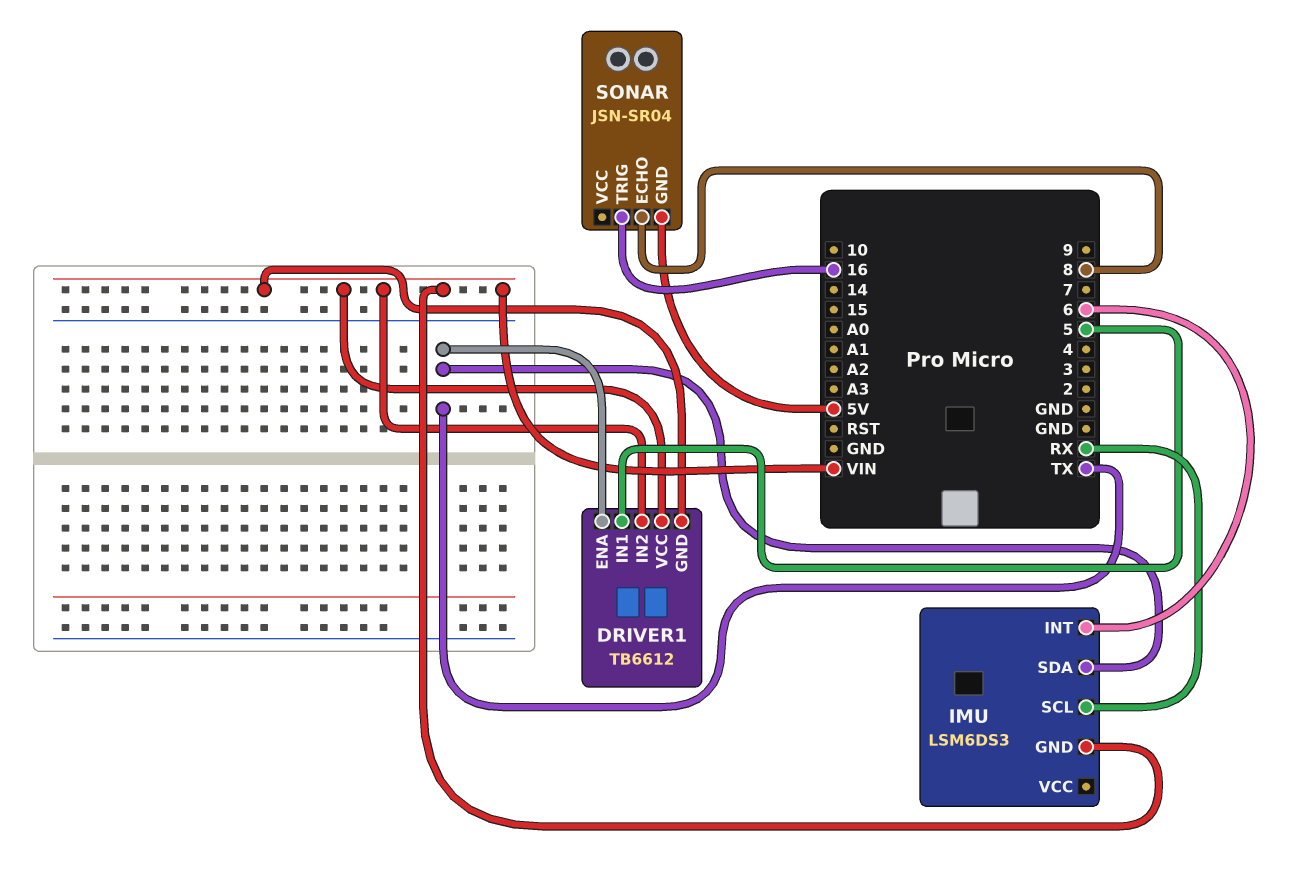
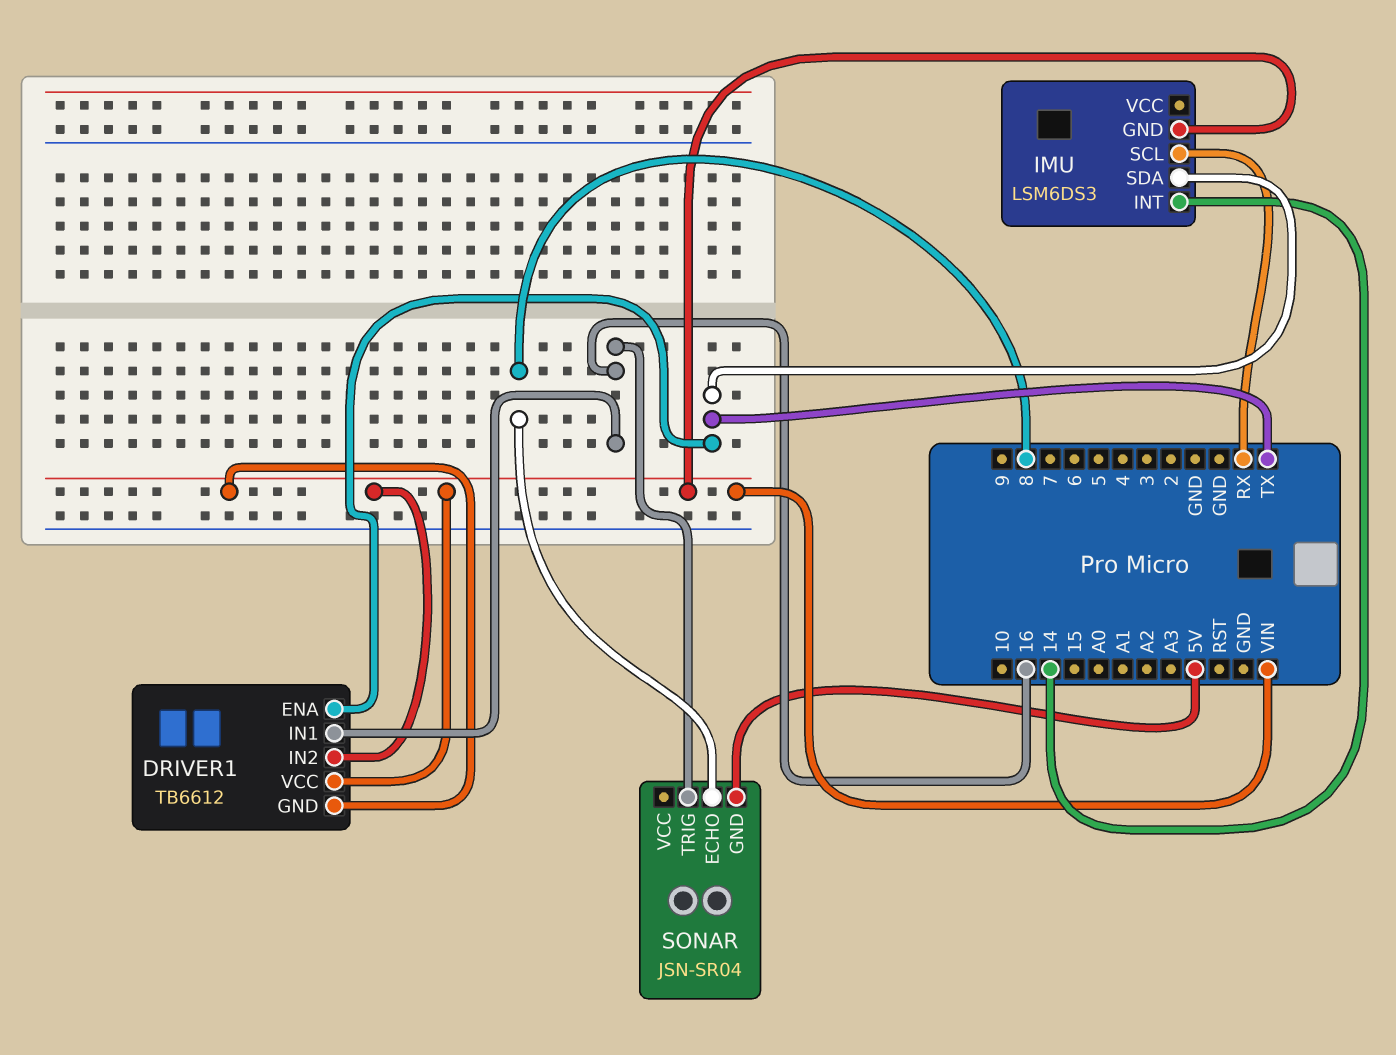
DRIVER1 pin IN1: 5 -> 16
IMU pin INT: 6 -> 14

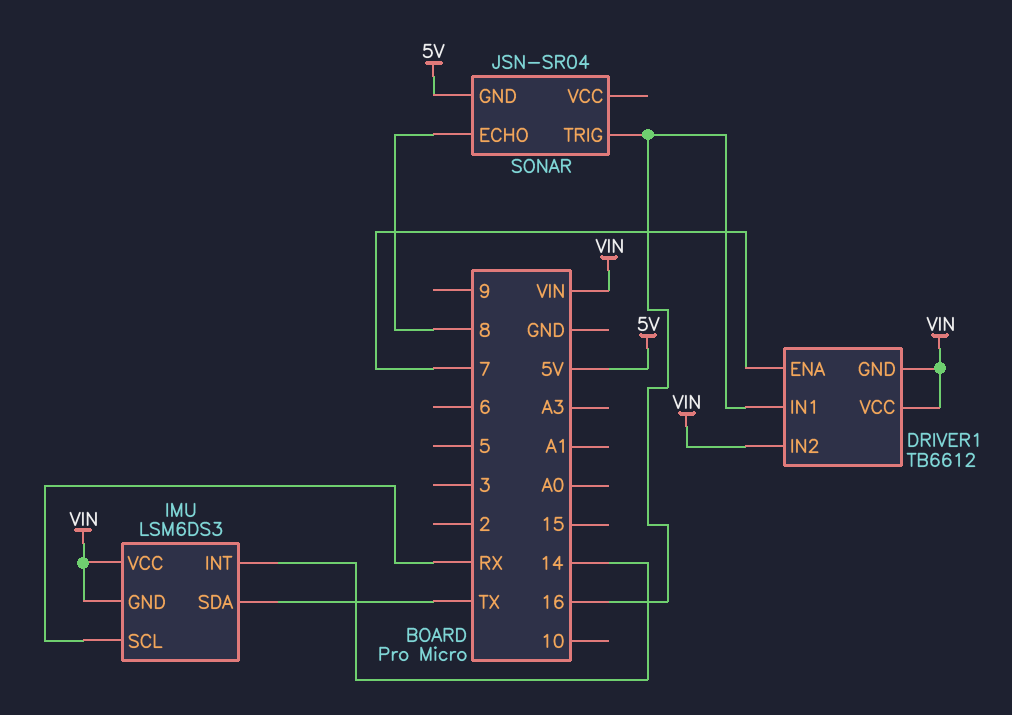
DRIVER1 pin ENA: TX -> 7
IMU pin VCC: none -> VIN

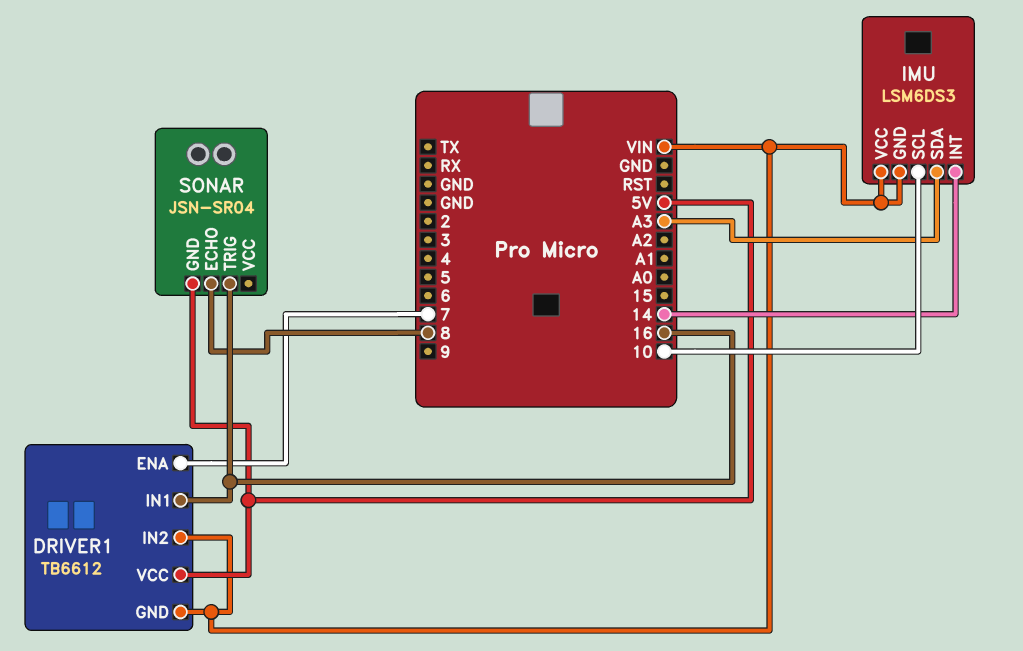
DRIVER1 pin VCC: VIN -> 5V
IMU pin SCL: RX -> 10
IMU pin SDA: TX -> A3

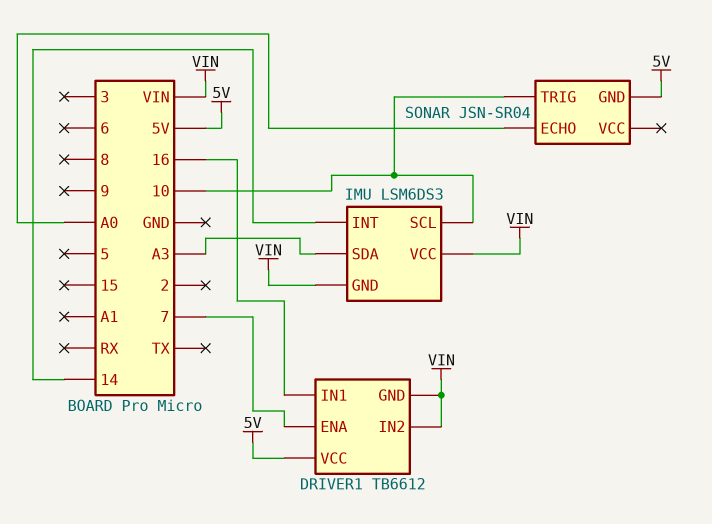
SONAR pin ECHO: 8 -> A0
SONAR pin TRIG: 16 -> 10

